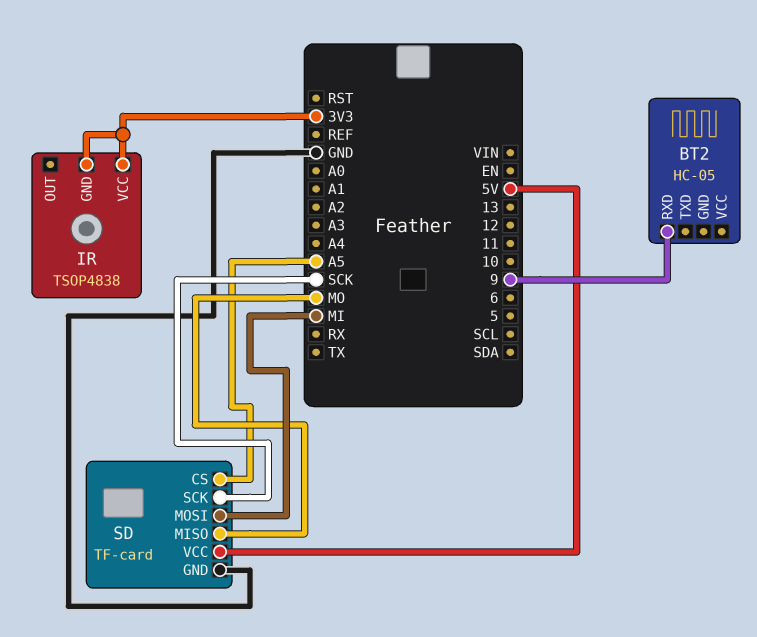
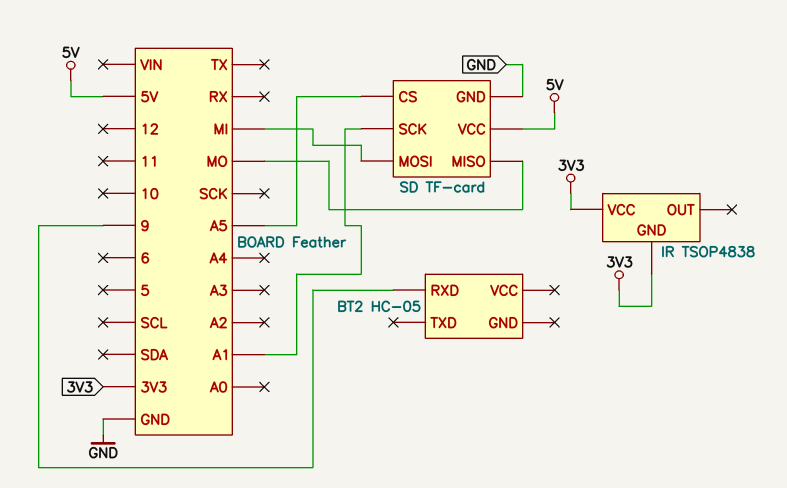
SD pin SCK: SCK -> A1

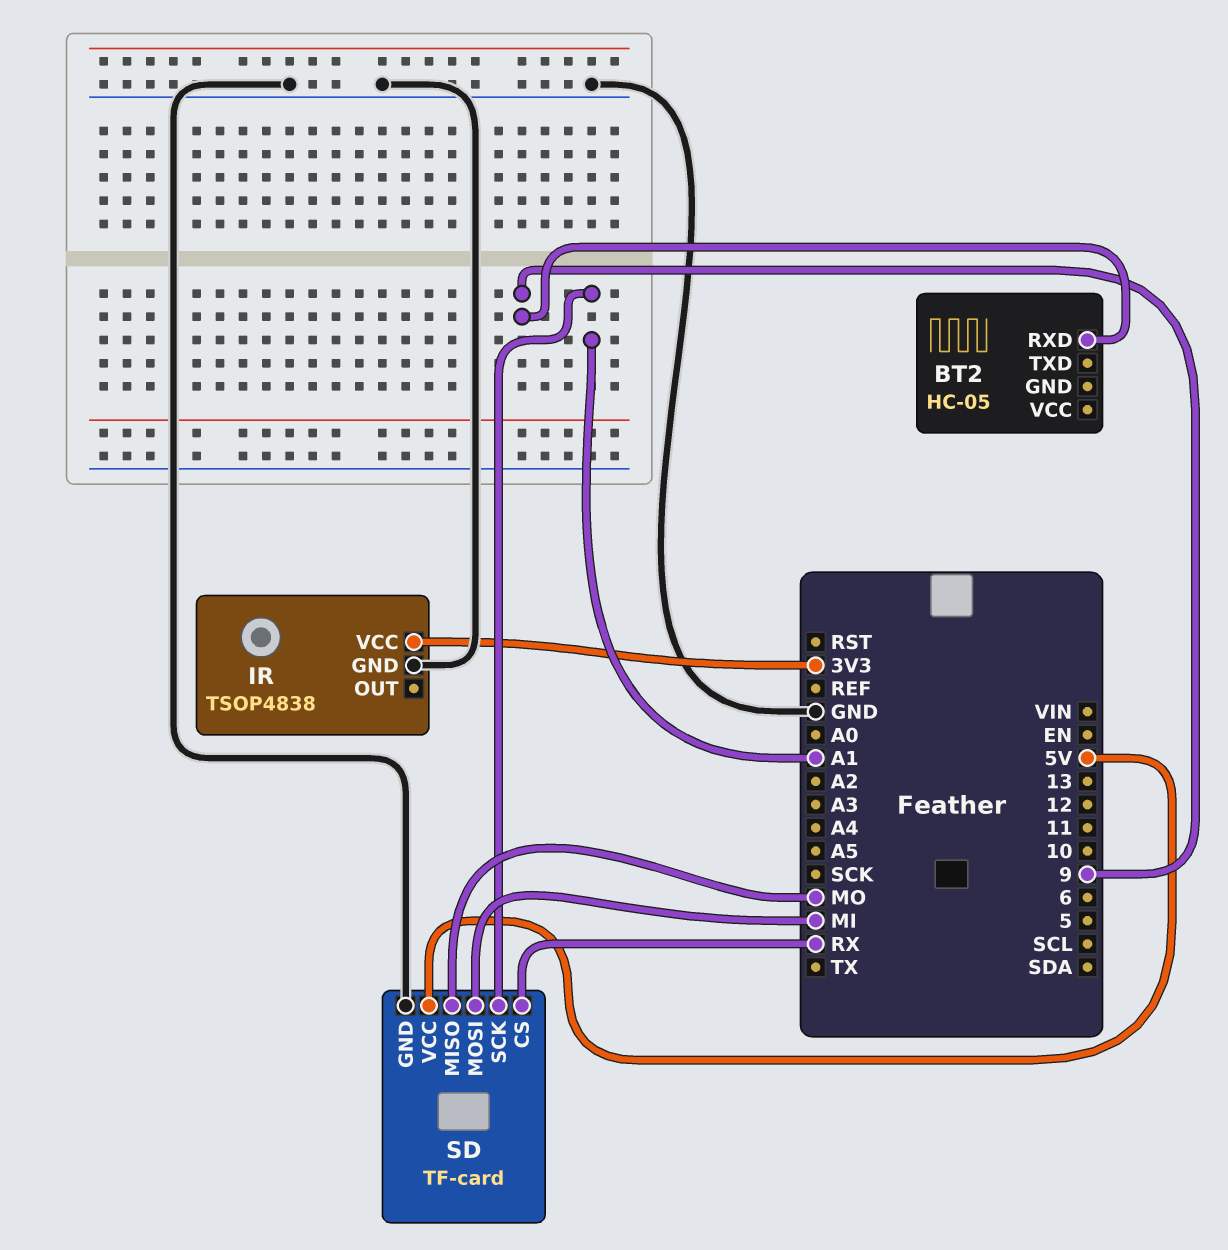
IR pin GND: 3V3 -> GND
SD pin CS: A5 -> RX

